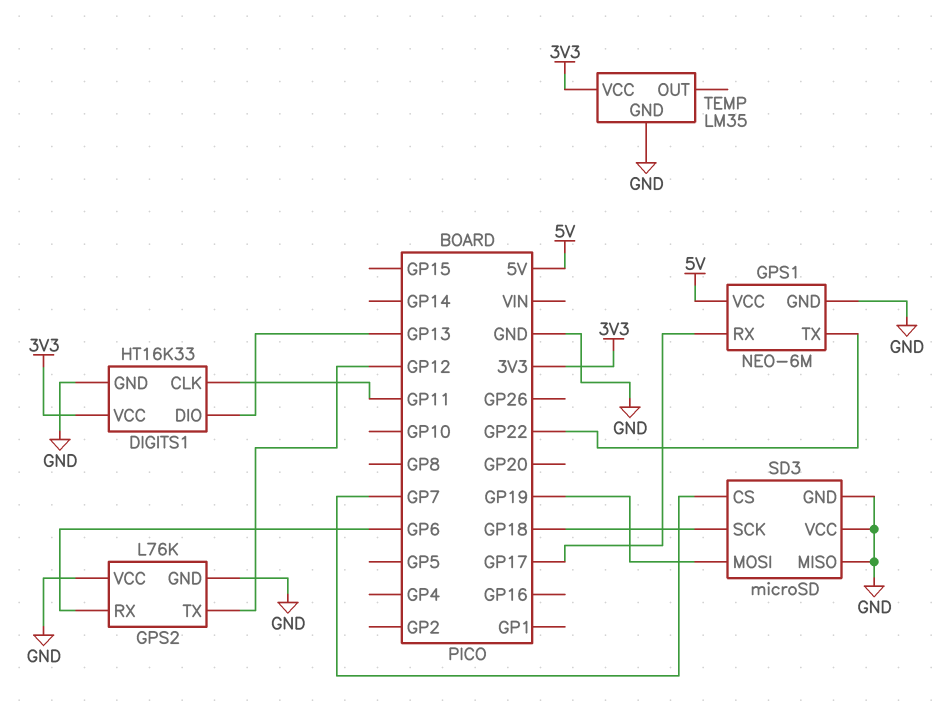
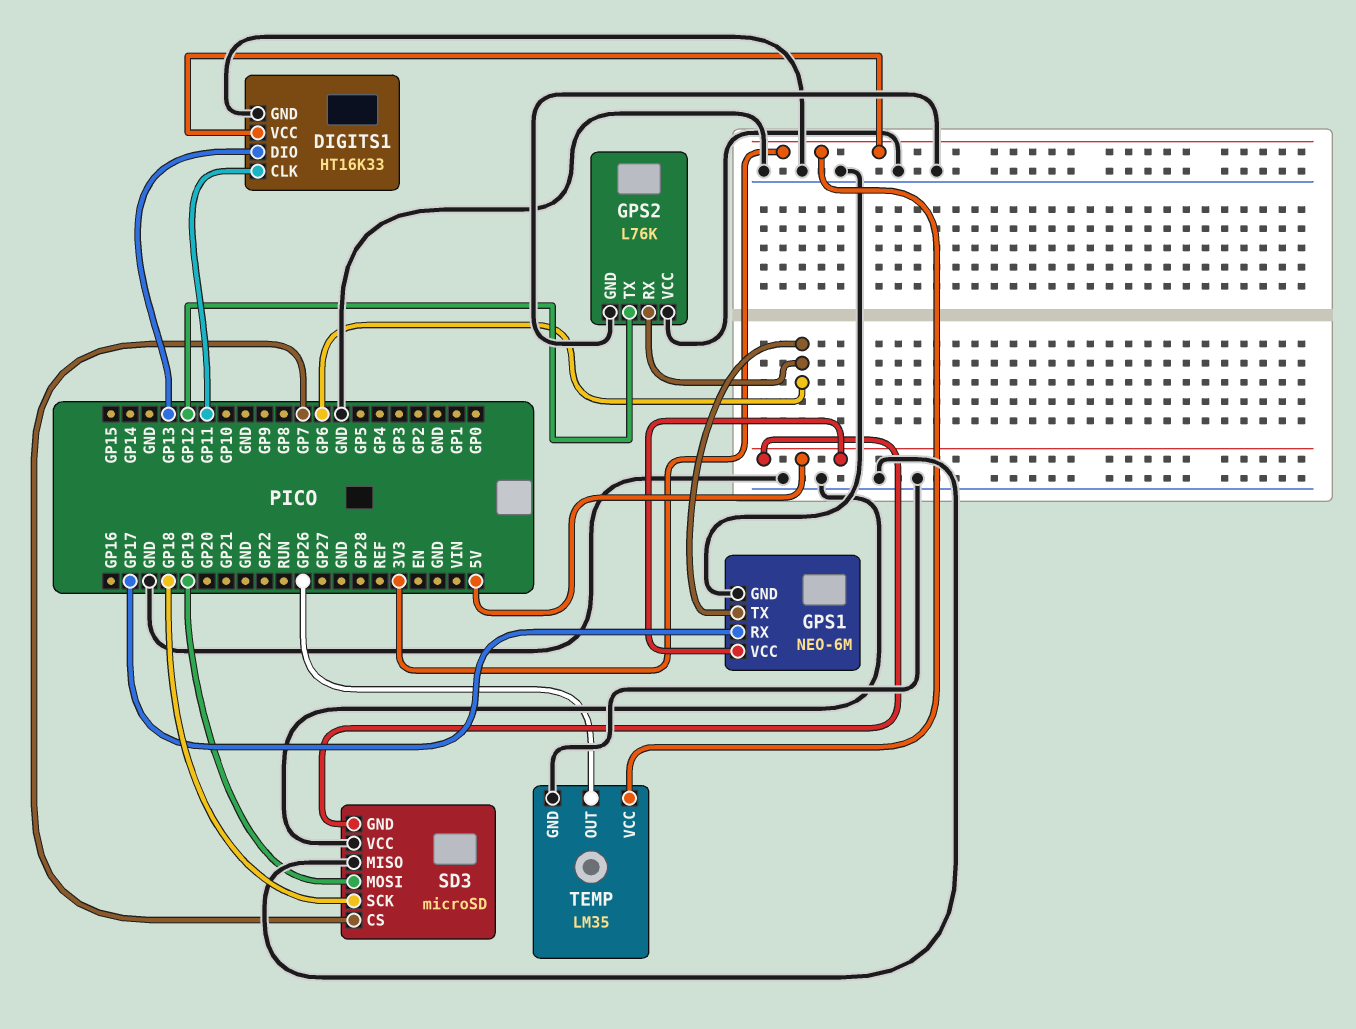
GPS1 pin TX: GP22 -> GP6
SD3 pin GND: GND -> 5V
TEMP pin OUT: none -> GP26

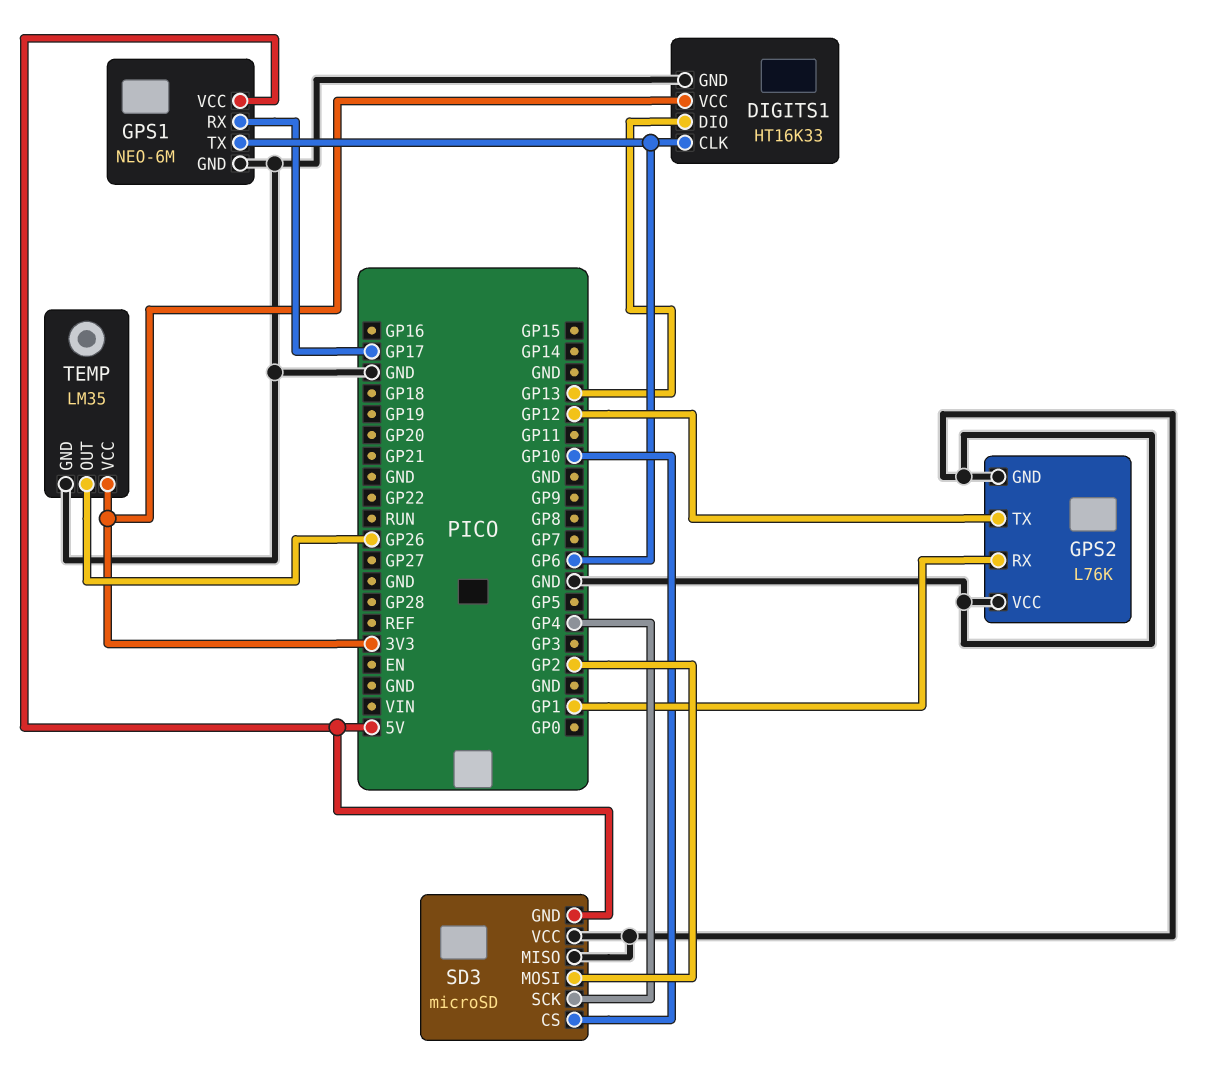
DIGITS1 pin CLK: GP11 -> GP6
GPS2 pin RX: GP6 -> GP1
SD3 pin CS: GP7 -> GP10
SD3 pin MOSI: GP19 -> GP2
SD3 pin SCK: GP18 -> GP4

